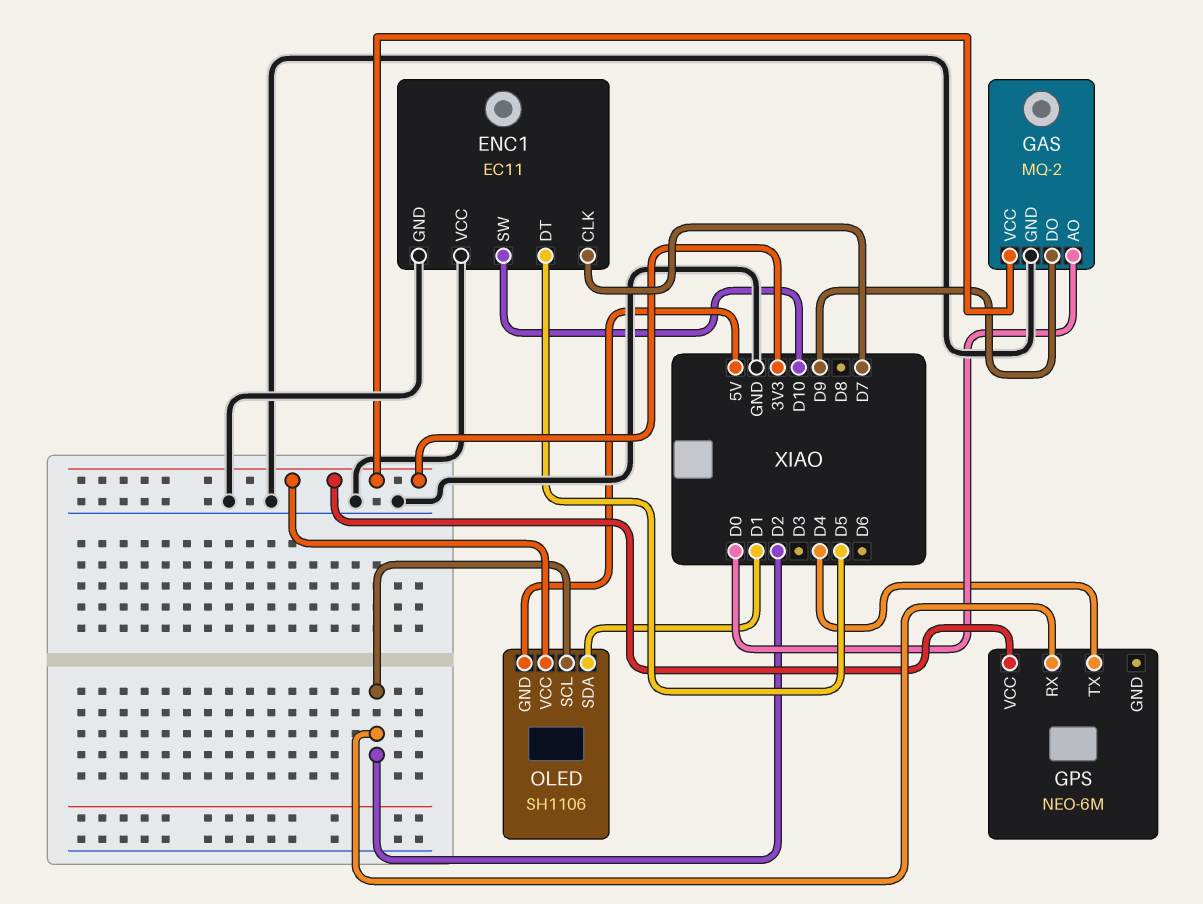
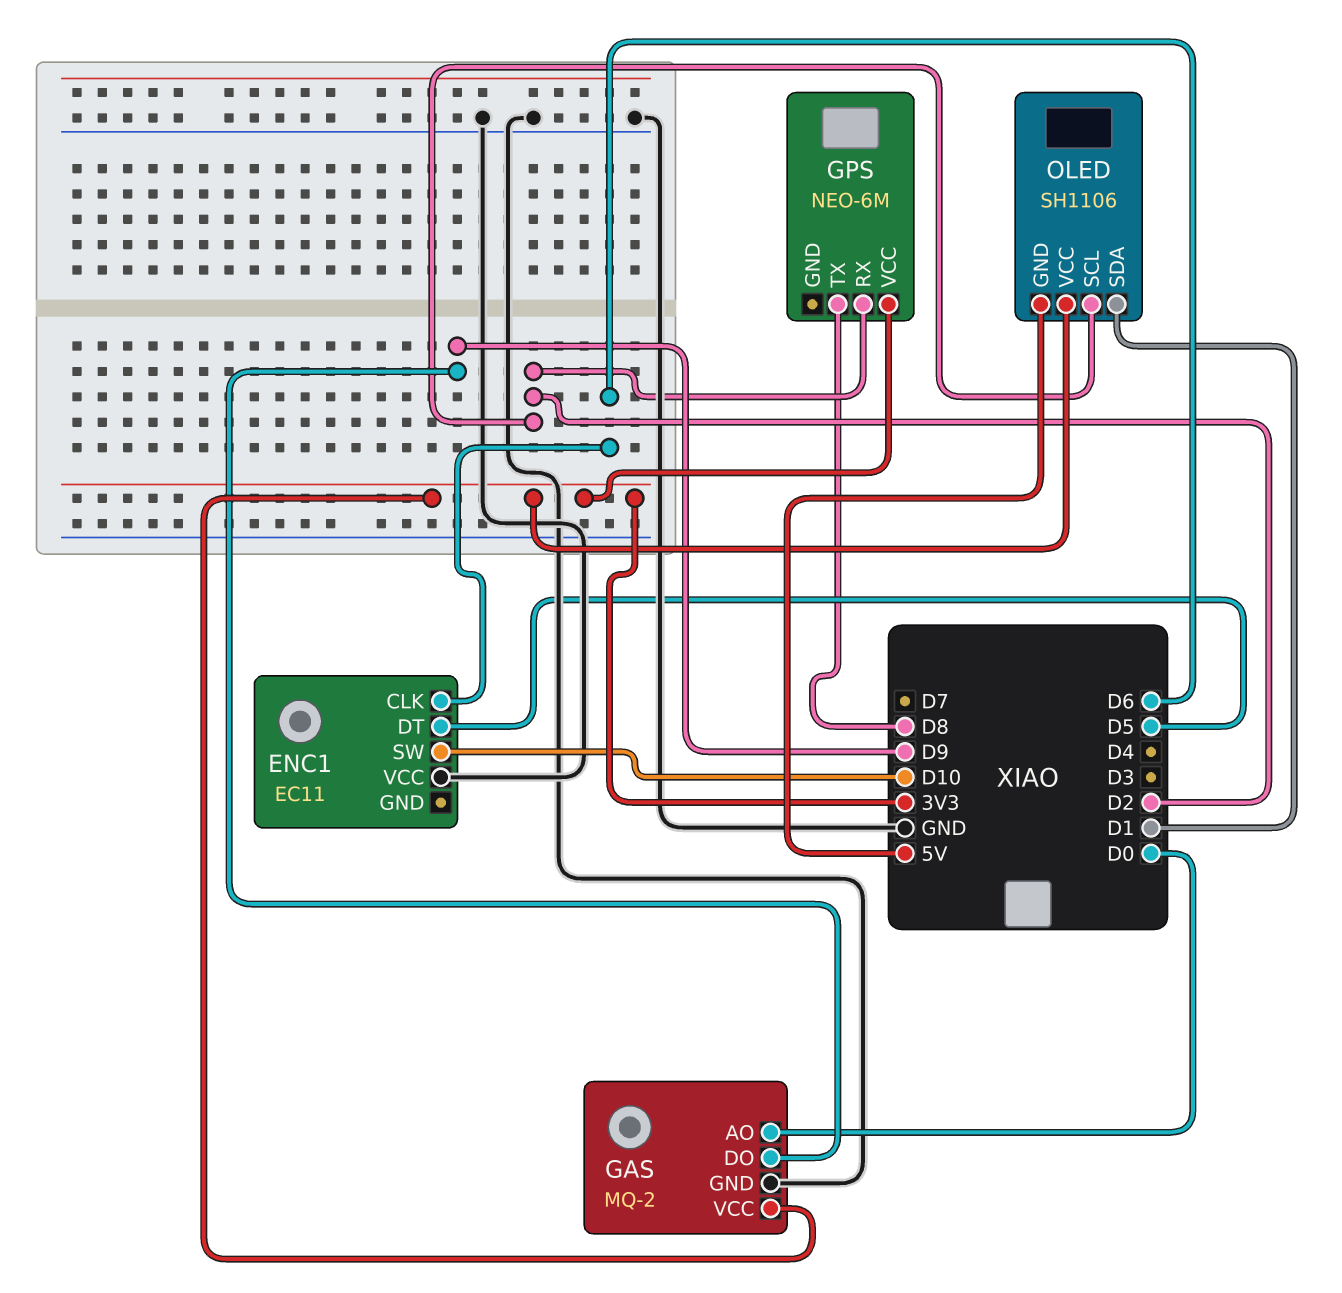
ENC1 pin CLK: D7 -> D6
ENC1 pin GND: GND -> none
GPS pin TX: D4 -> D8

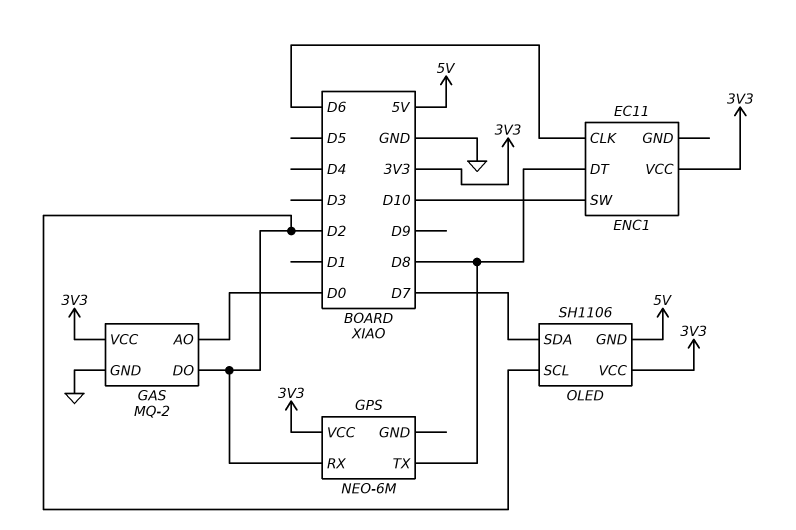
ENC1 pin DT: D5 -> D8
ENC1 pin VCC: GND -> 3V3
GAS pin DO: D9 -> D2
OLED pin SDA: D1 -> D7

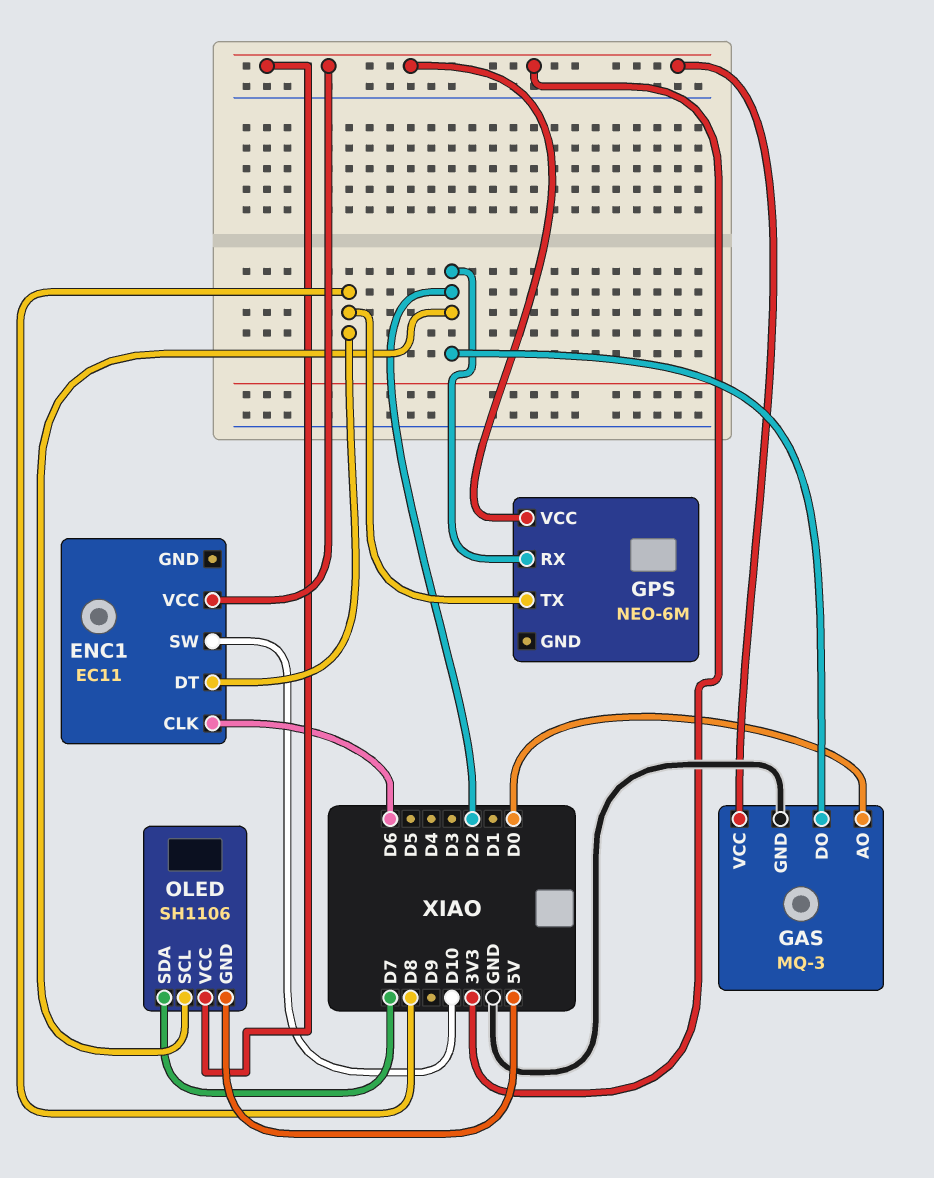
GAS: MQ-2 -> MQ-3

